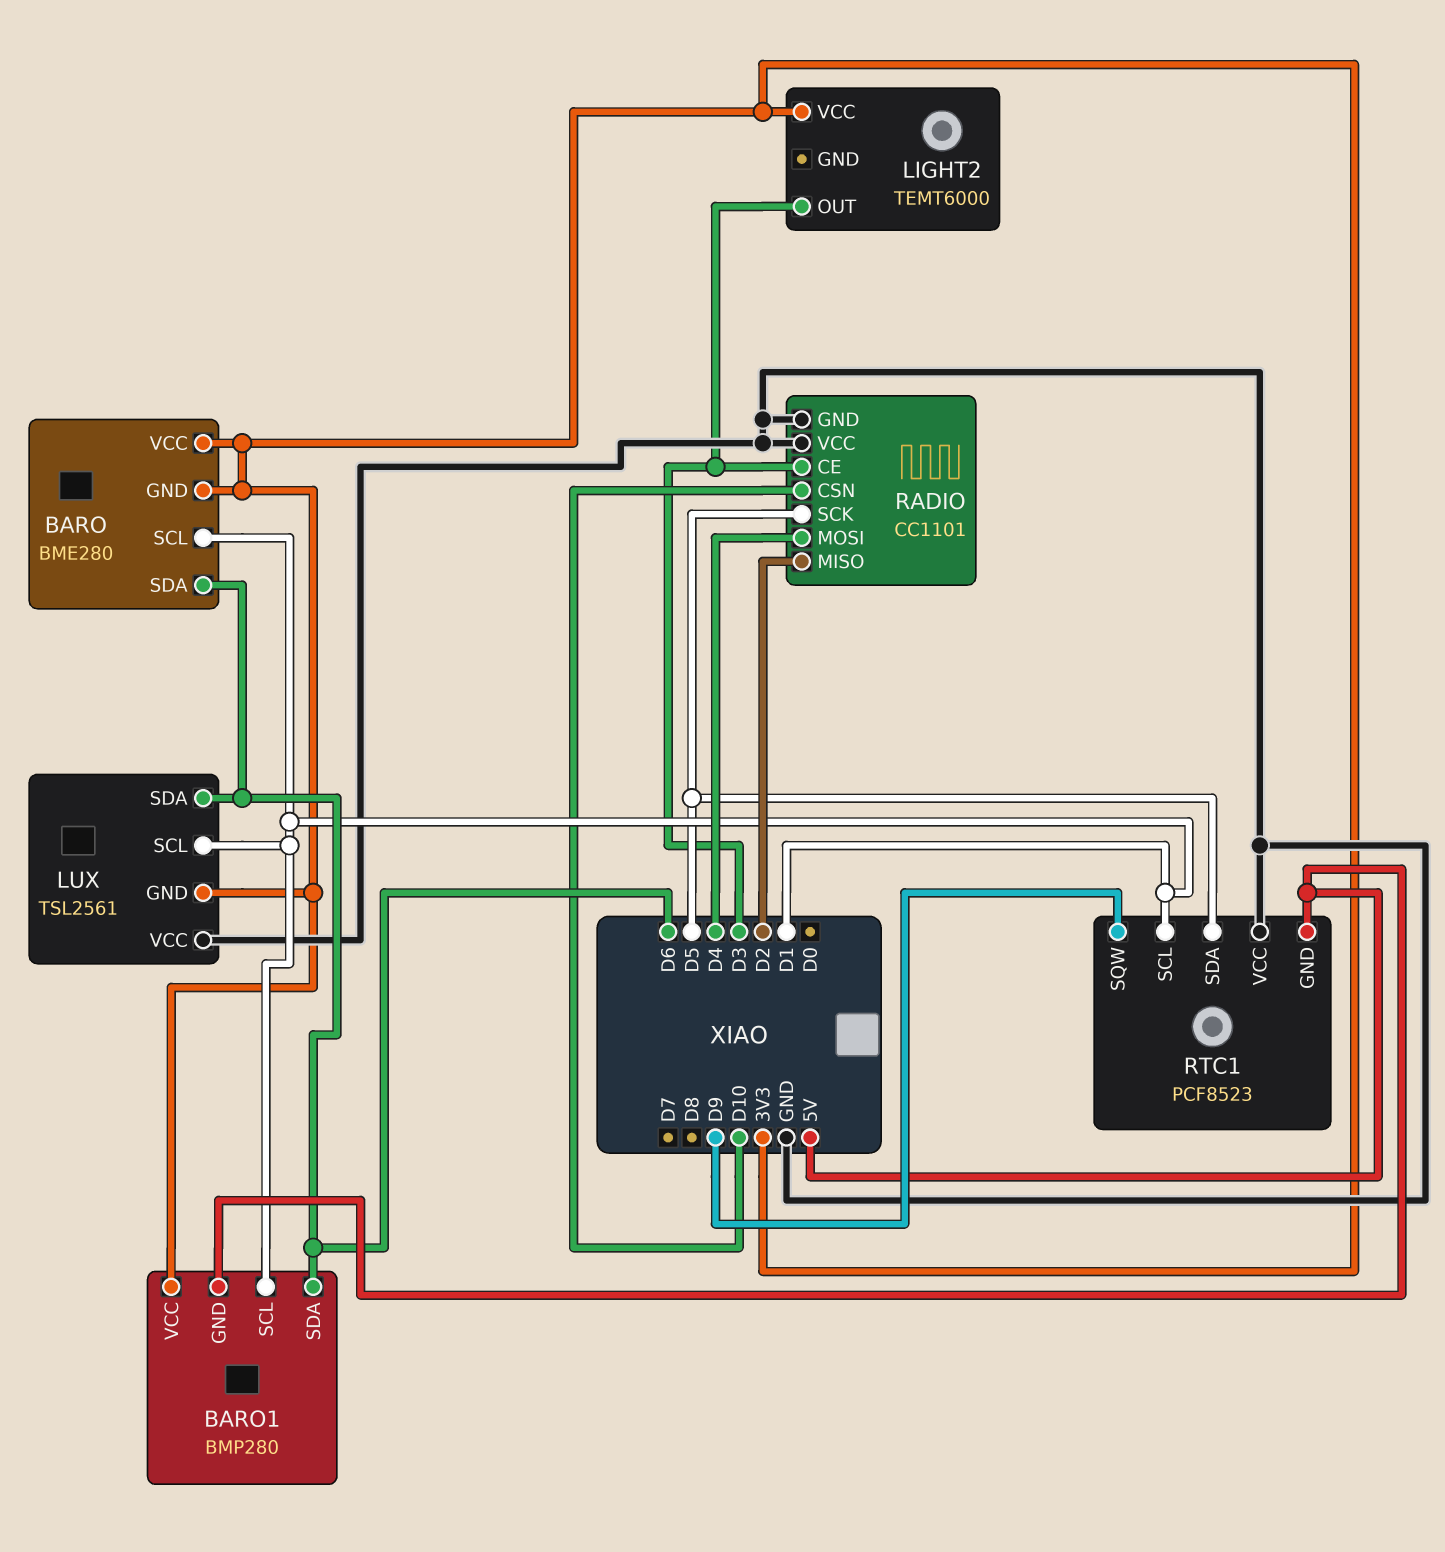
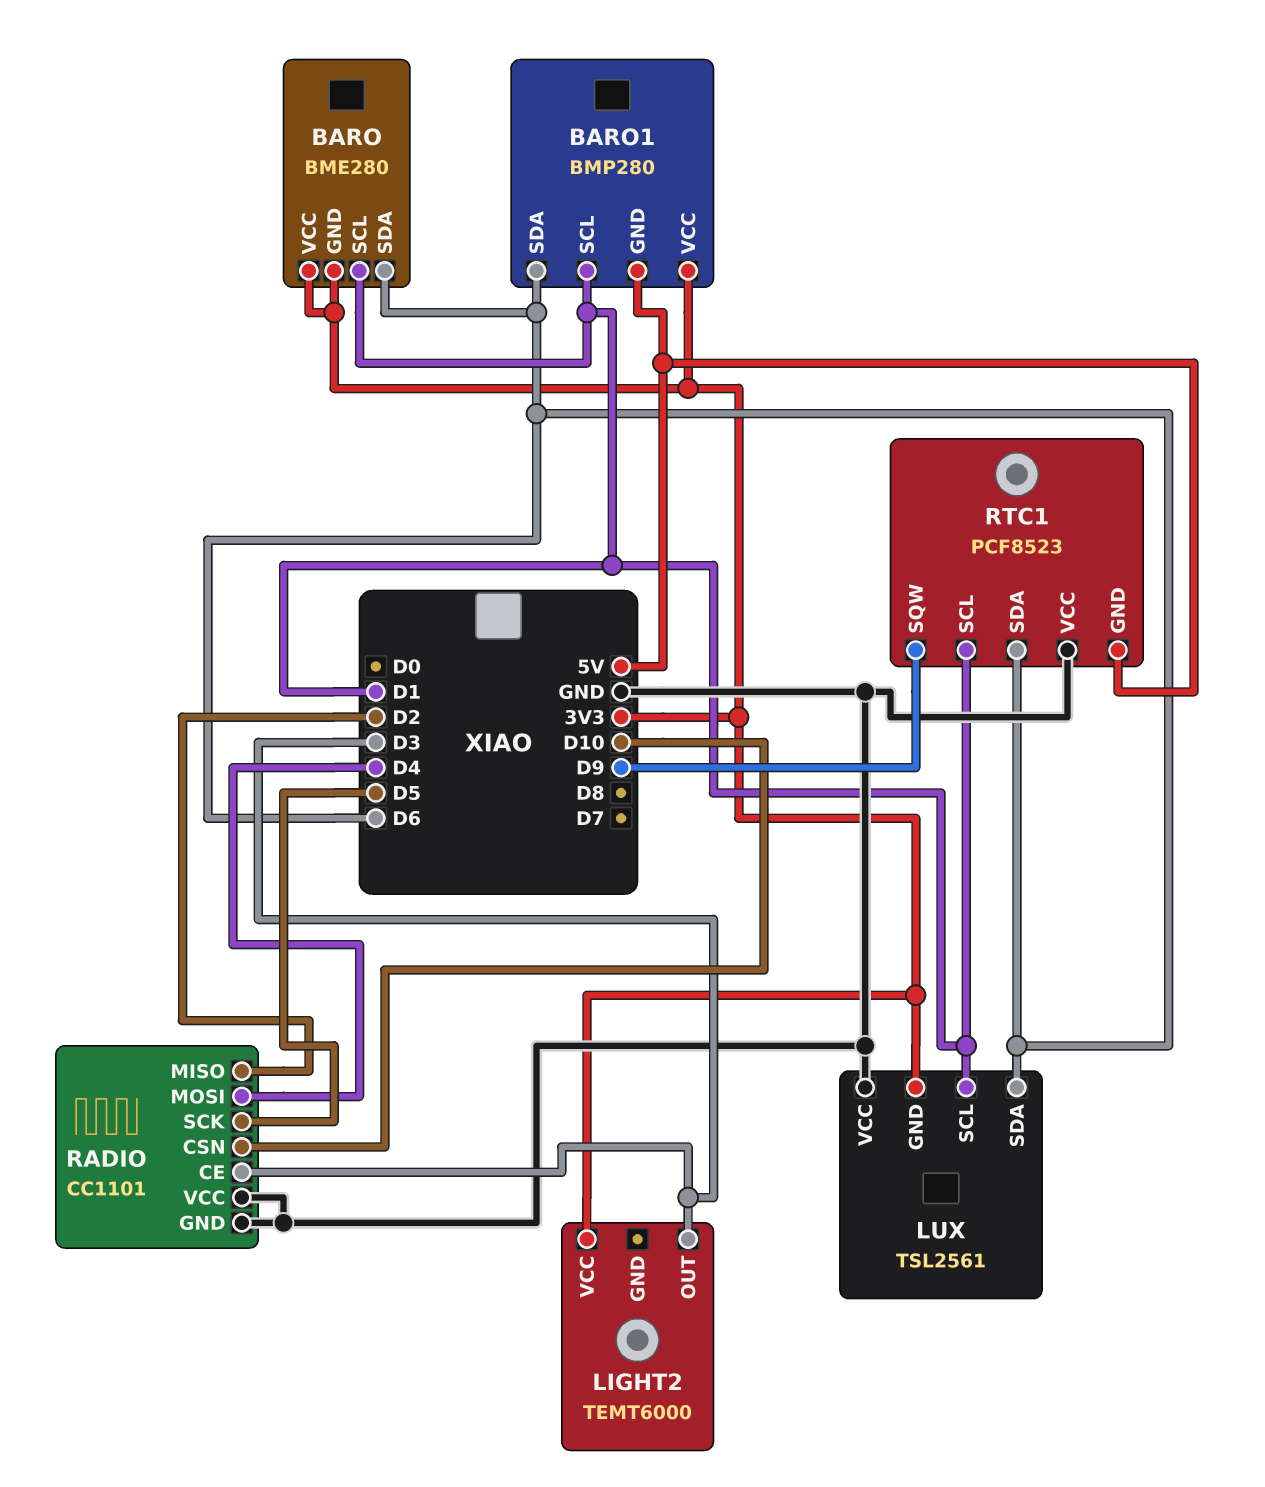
RTC1 pin SDA: D5 -> D6

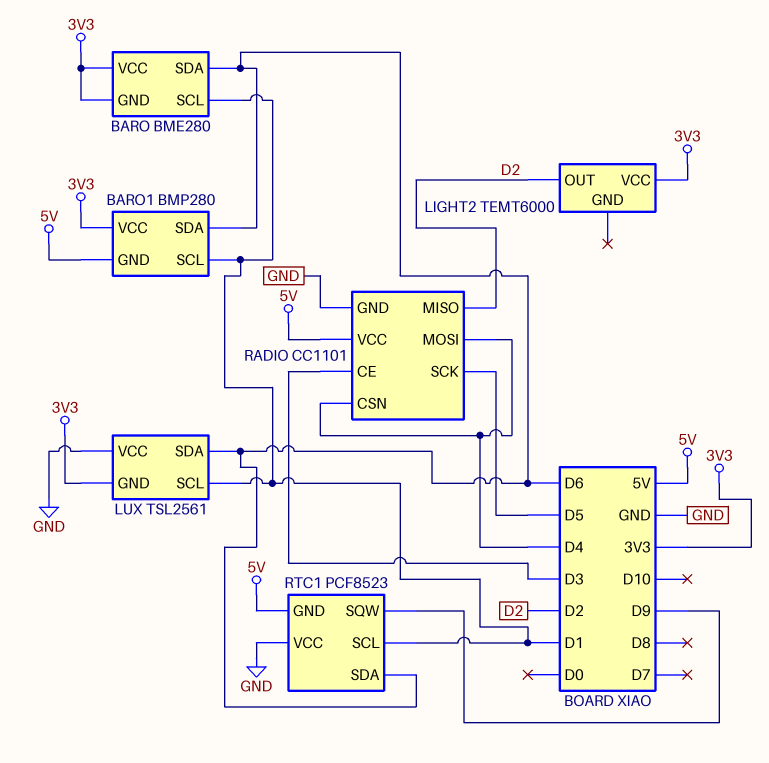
LIGHT2 pin OUT: D3 -> D2
RADIO pin CSN: D10 -> D4
RADIO pin VCC: GND -> 5V

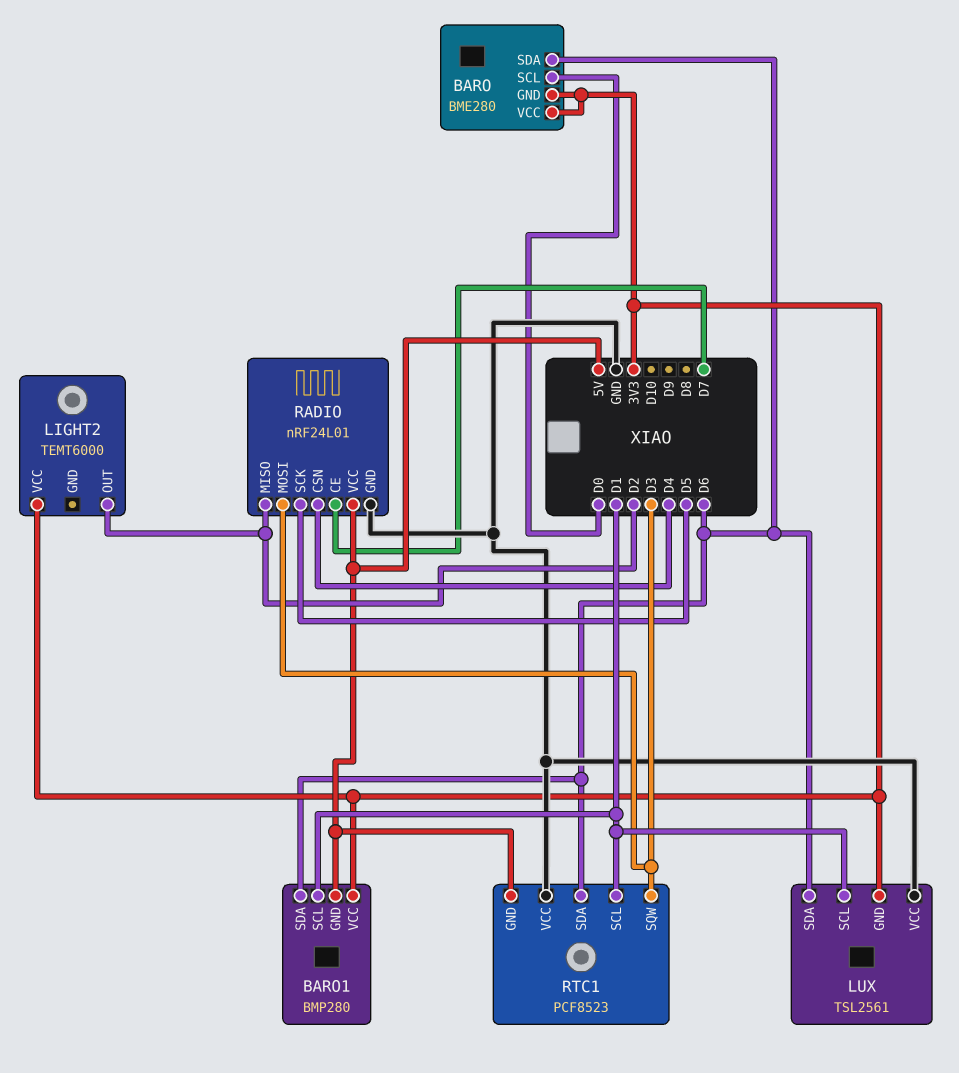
BARO pin SCL: D1 -> D0
RADIO: CC1101 -> nRF24L01
RADIO pin CE: D3 -> D7
RADIO pin MOSI: D4 -> D3
RTC1 pin SQW: D9 -> D3

